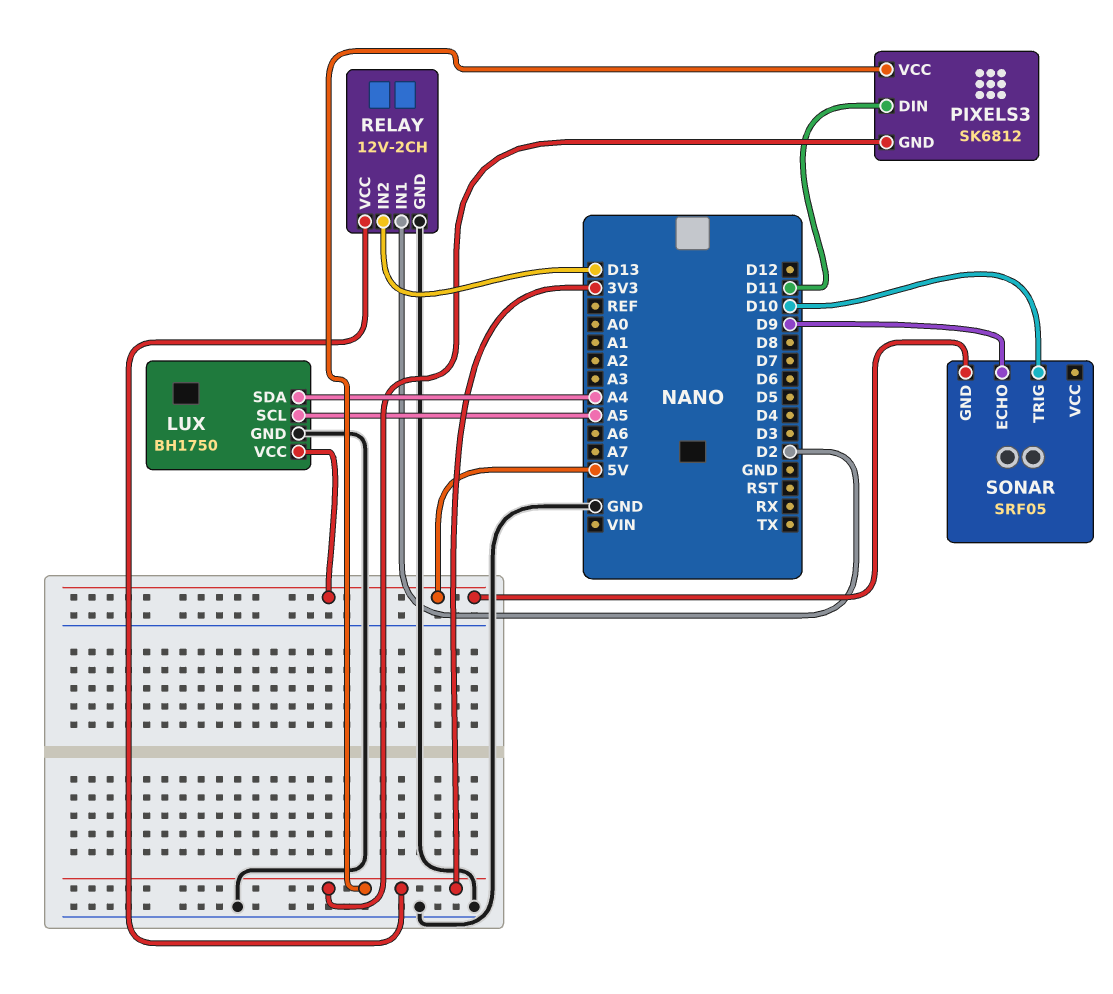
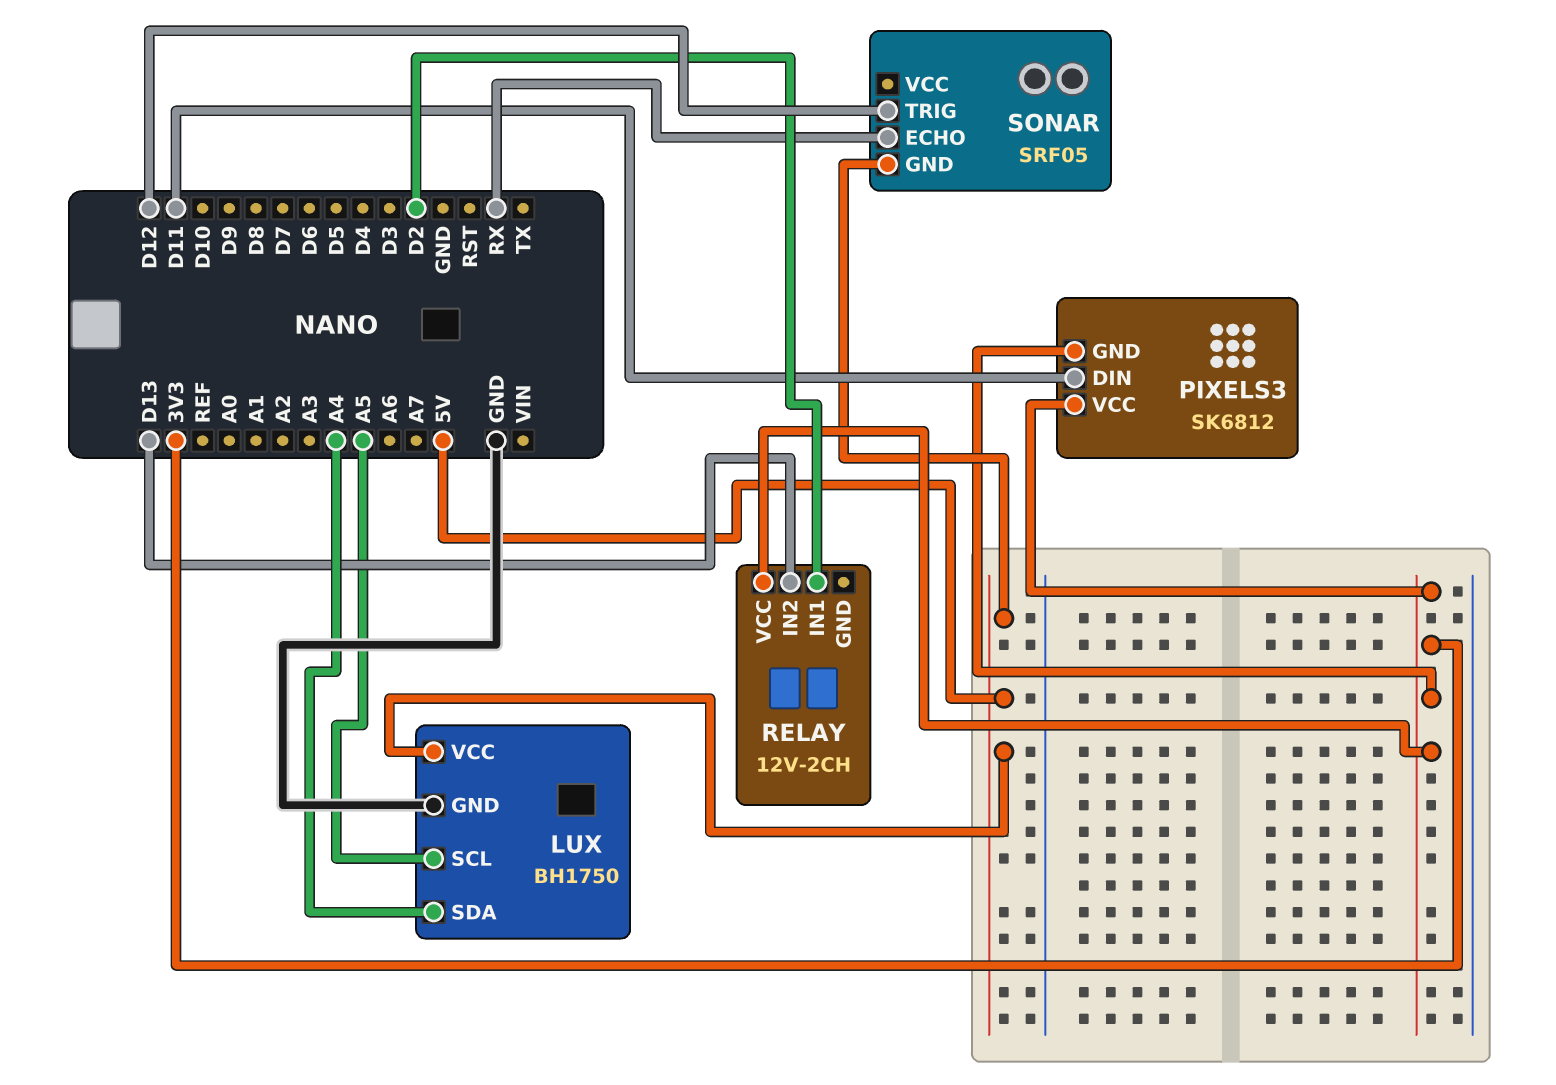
RELAY pin GND: GND -> none
SONAR pin ECHO: D9 -> RX
SONAR pin TRIG: D10 -> D12

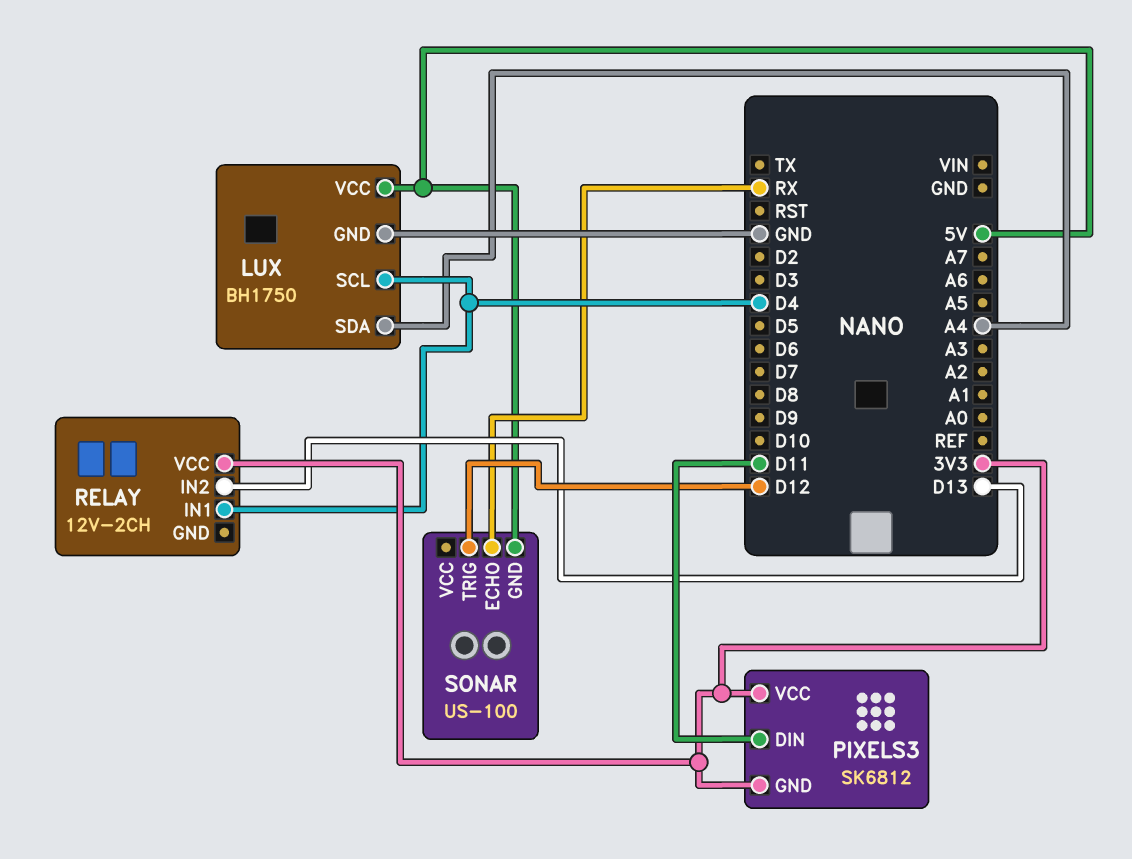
LUX pin SCL: A5 -> D4
RELAY pin IN1: D2 -> D4
SONAR: SRF05 -> US-100

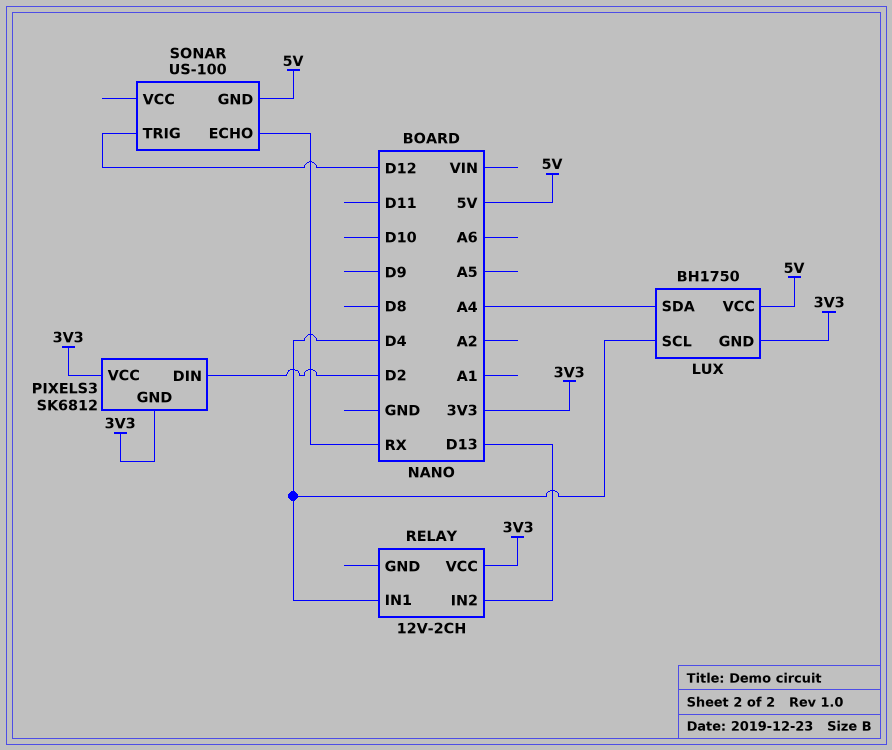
LUX pin GND: GND -> 3V3
PIXELS3 pin DIN: D11 -> D2

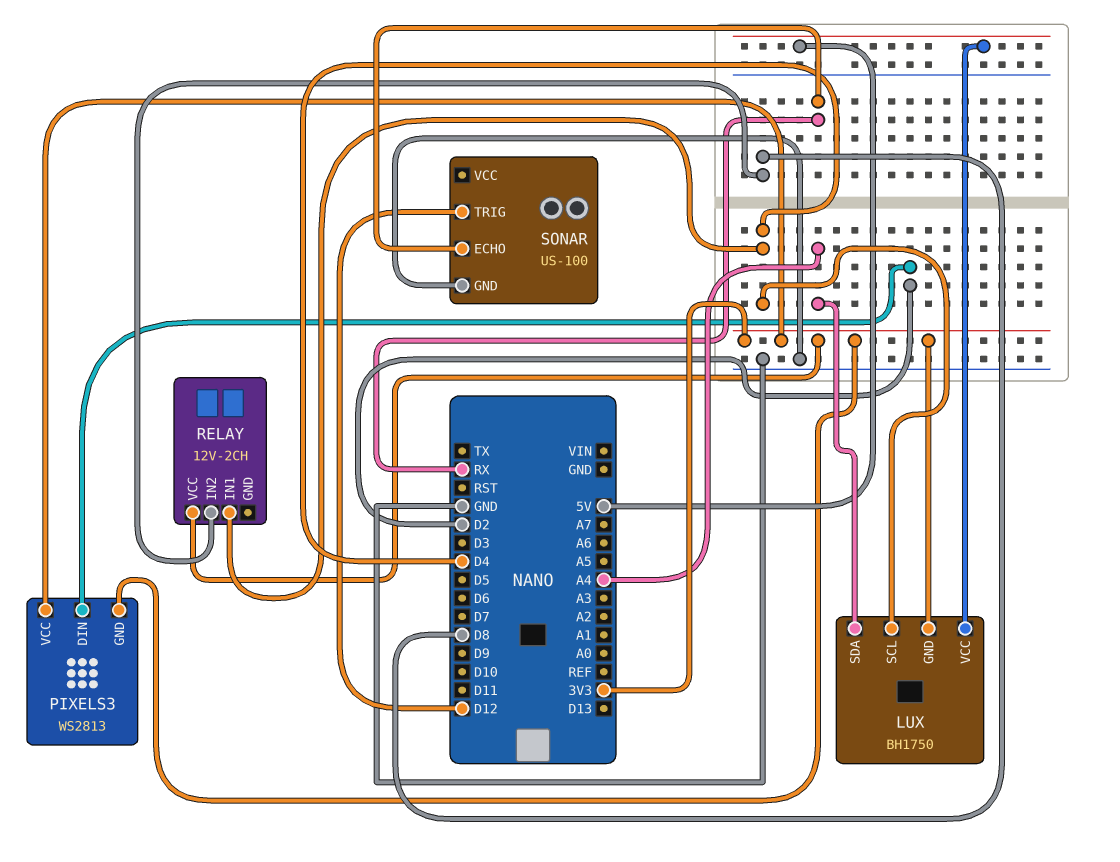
PIXELS3: SK6812 -> WS2813
RELAY pin IN2: D13 -> D8
SONAR pin GND: 5V -> GND

